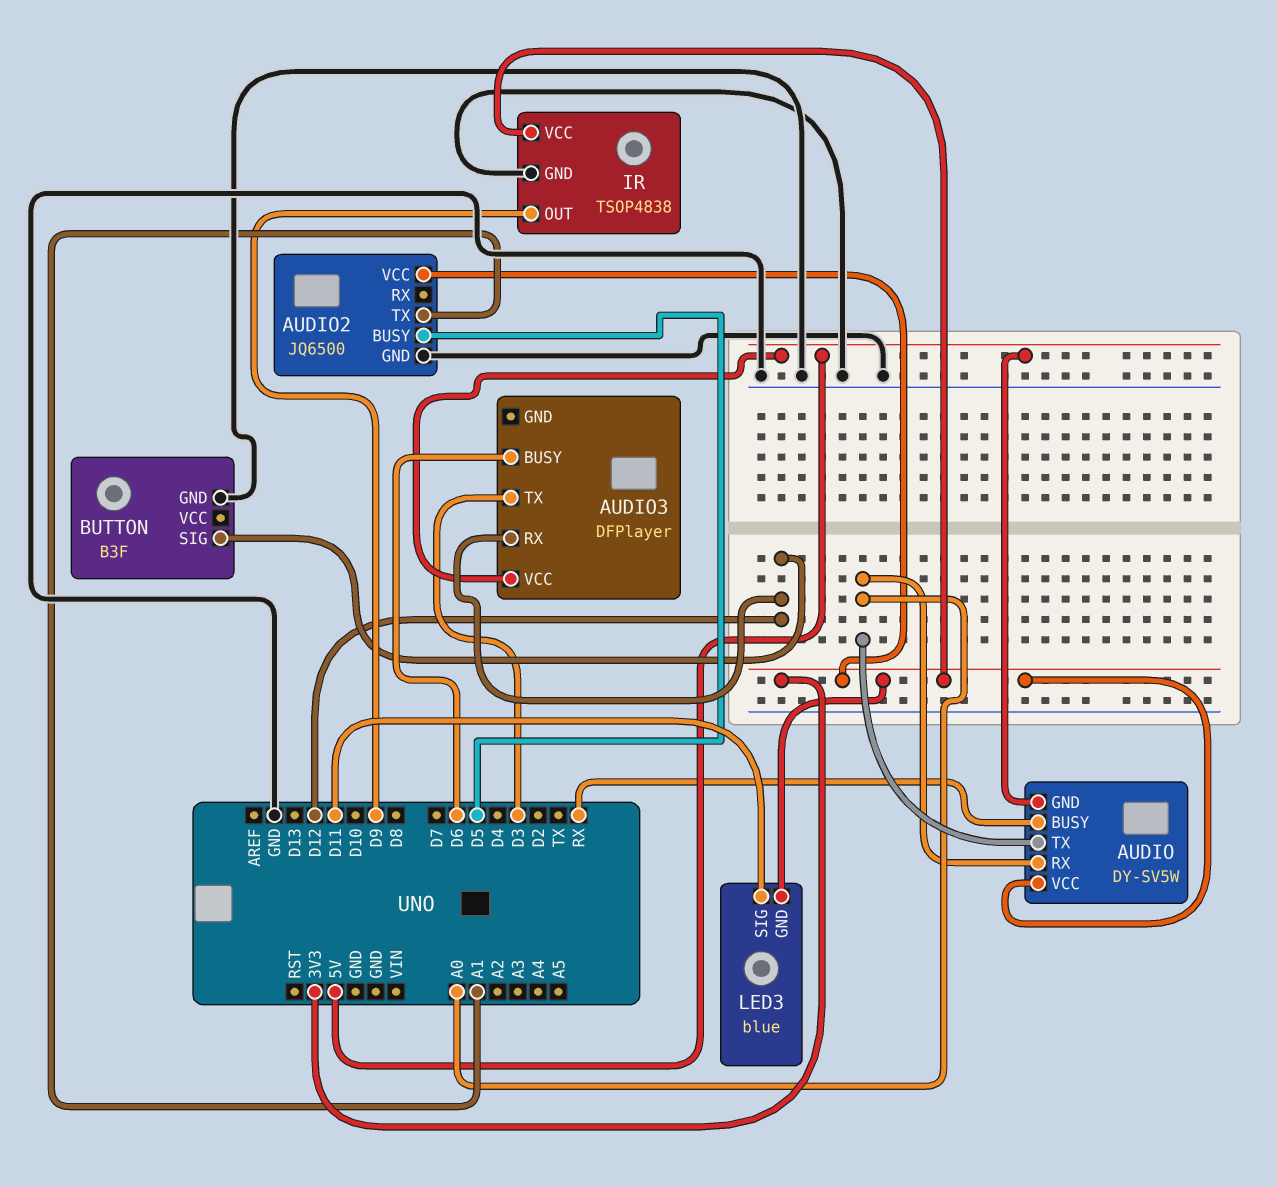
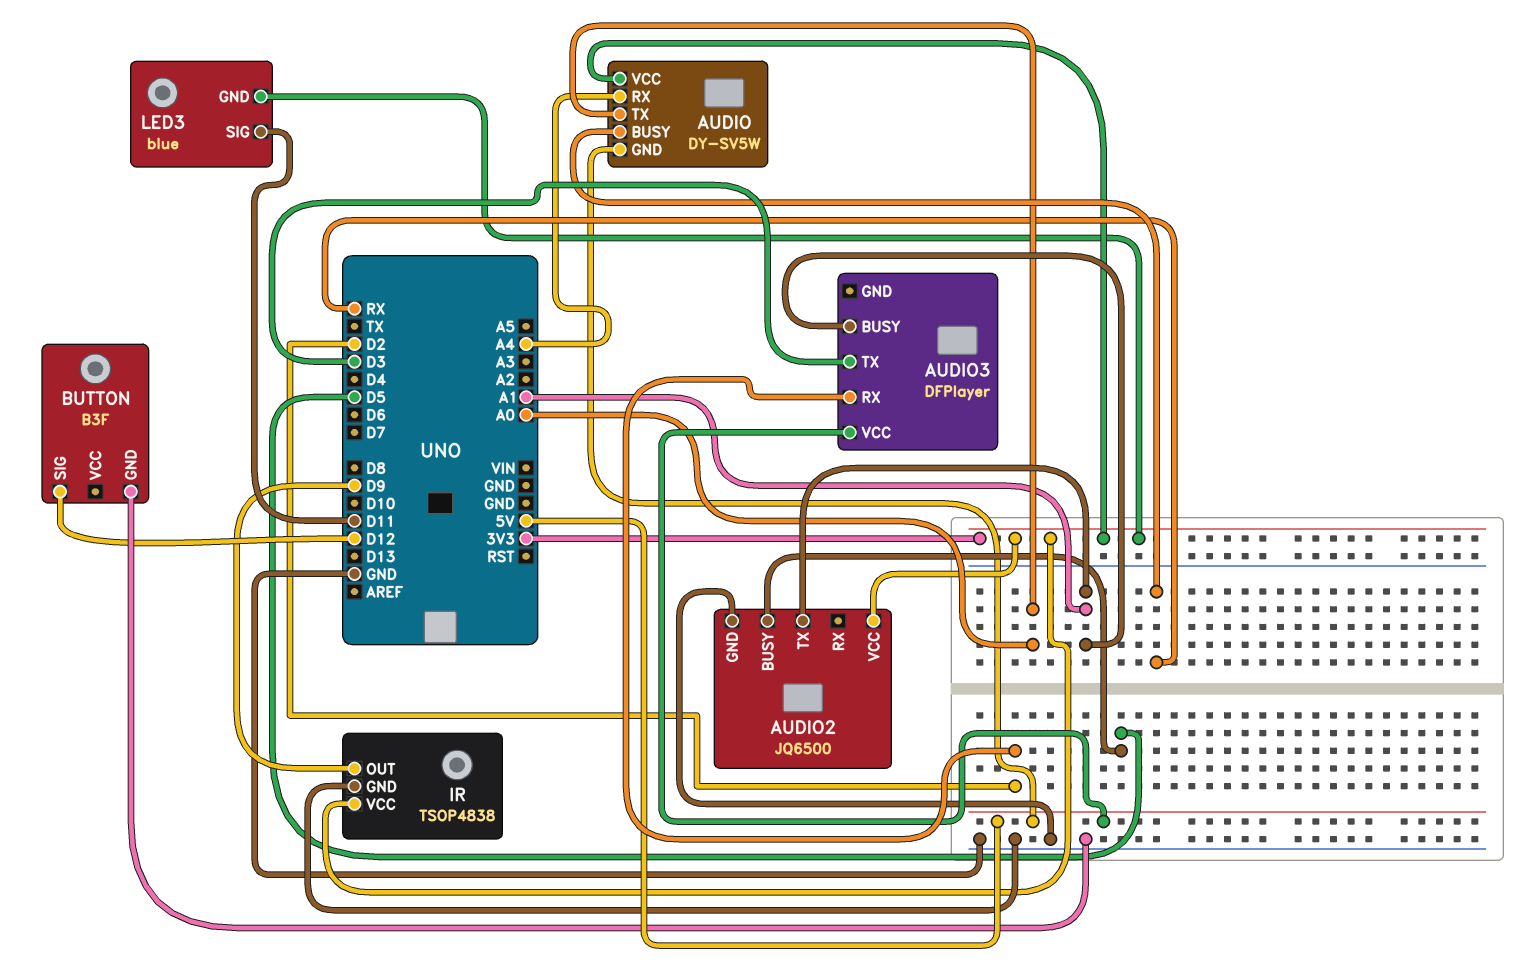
AUDIO pin RX: A0 -> A4
AUDIO3 pin BUSY: D6 -> A1
AUDIO3 pin RX: D12 -> D2

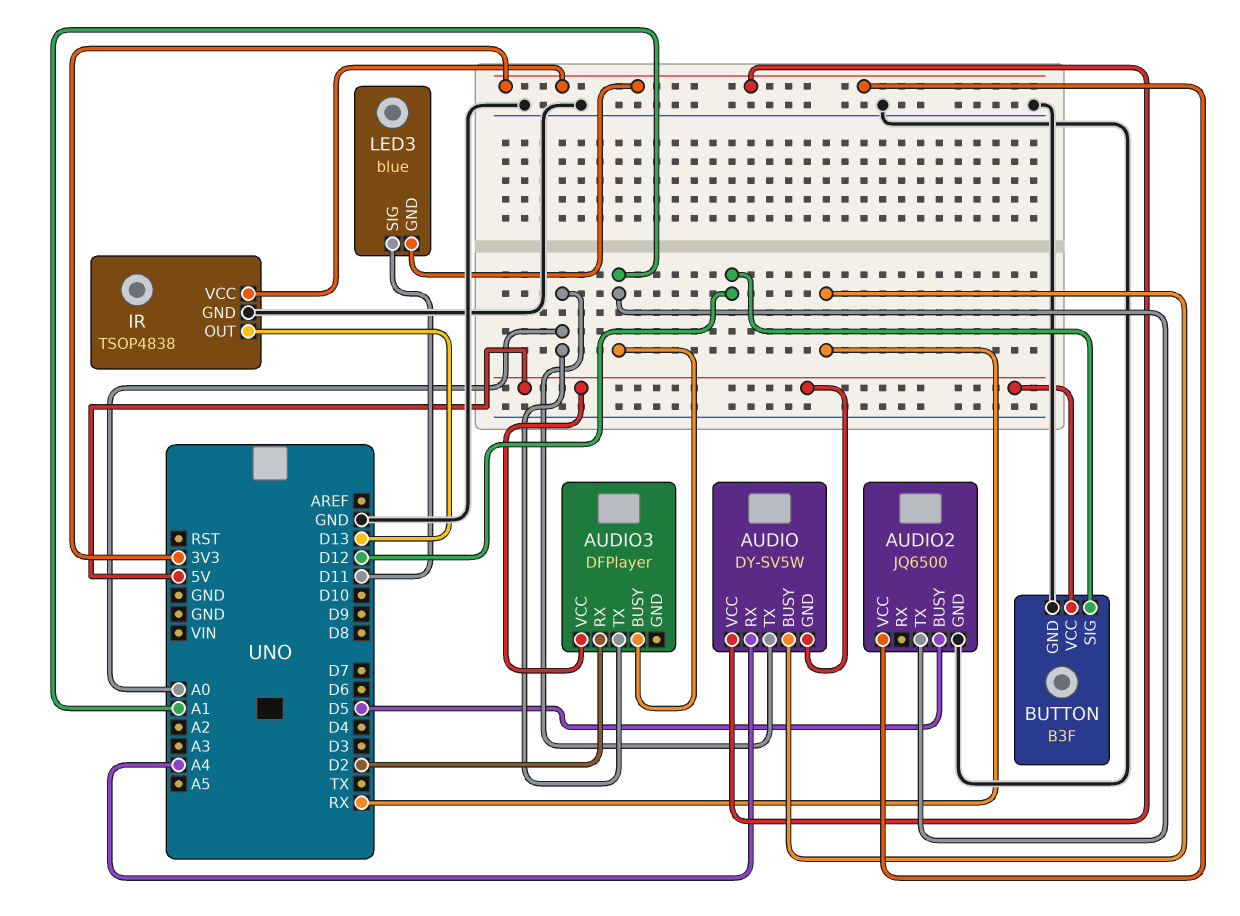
AUDIO3 pin TX: D3 -> A0
BUTTON pin VCC: none -> 5V
IR pin OUT: D9 -> D13

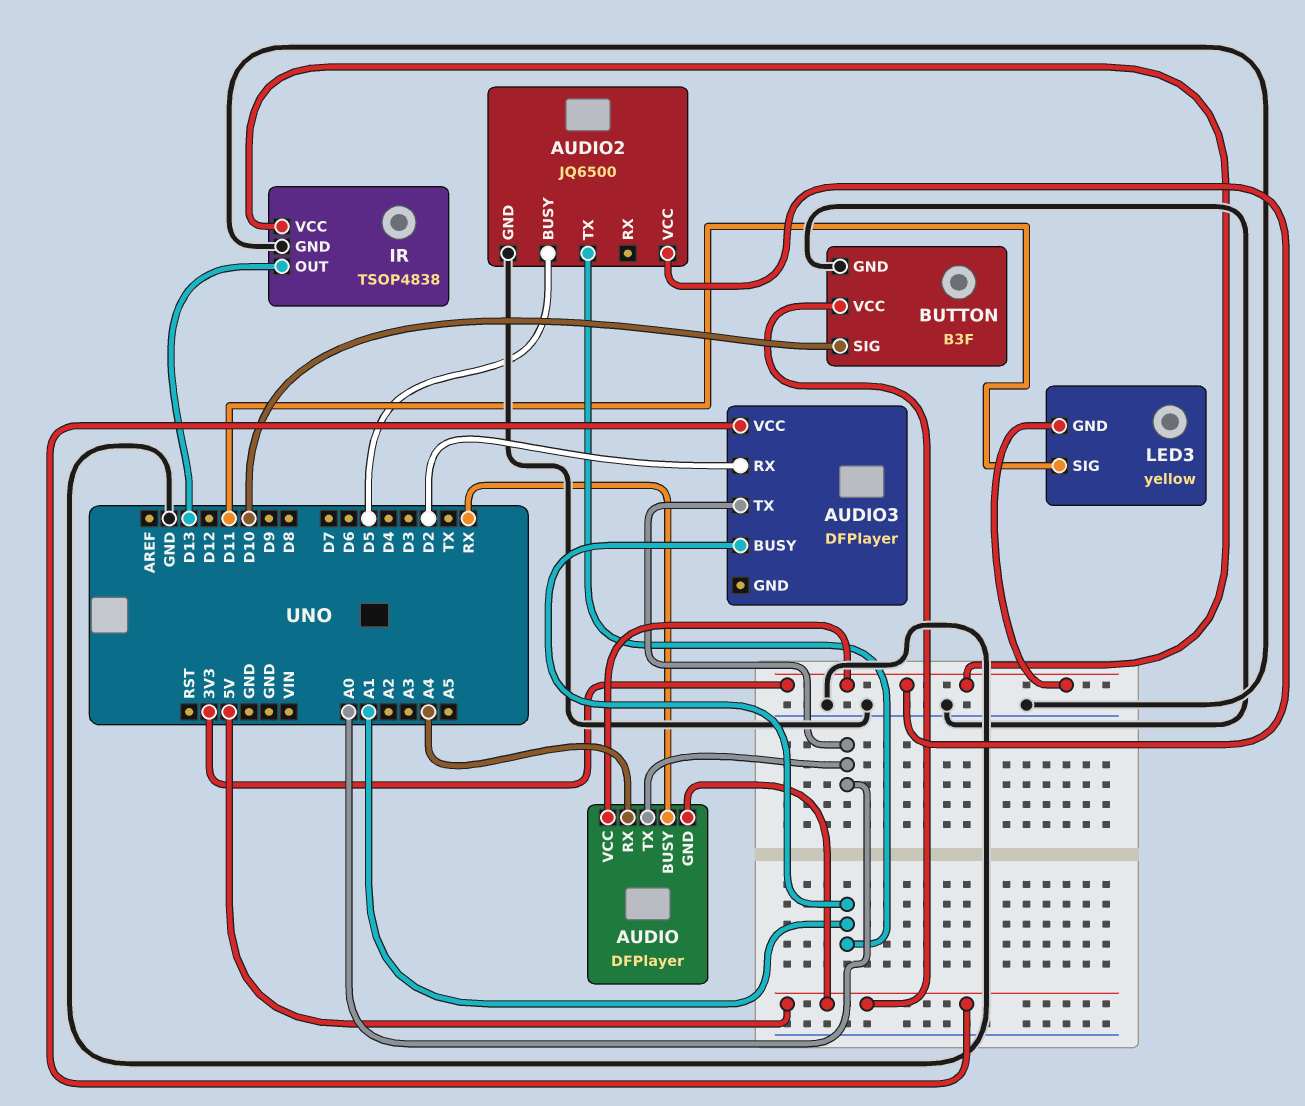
AUDIO: DY-SV5W -> DFPlayer
BUTTON pin SIG: D12 -> D10
LED3: blue -> yellow

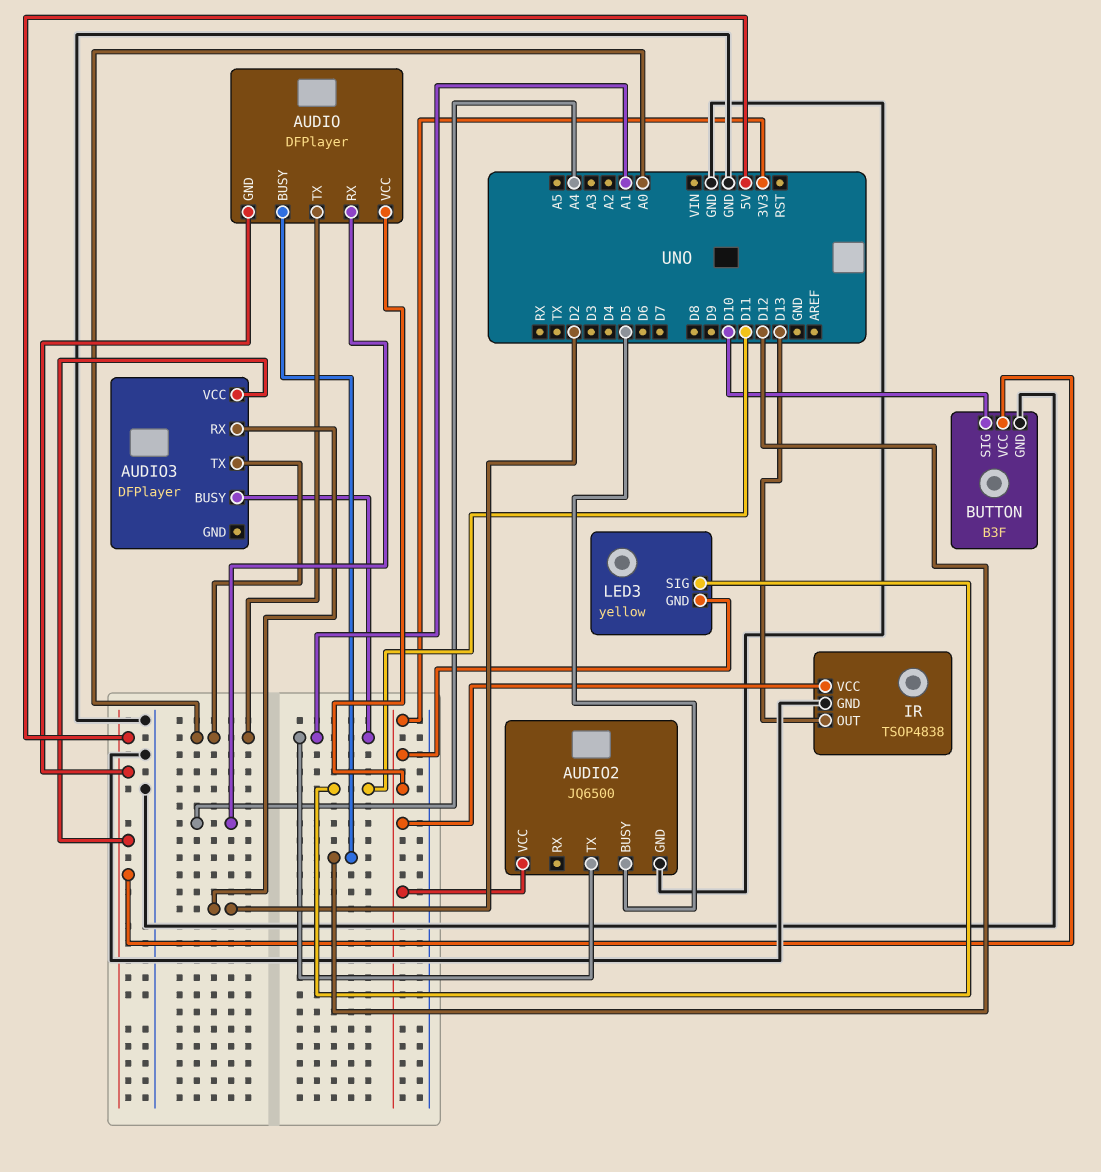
AUDIO pin BUSY: RX -> D12

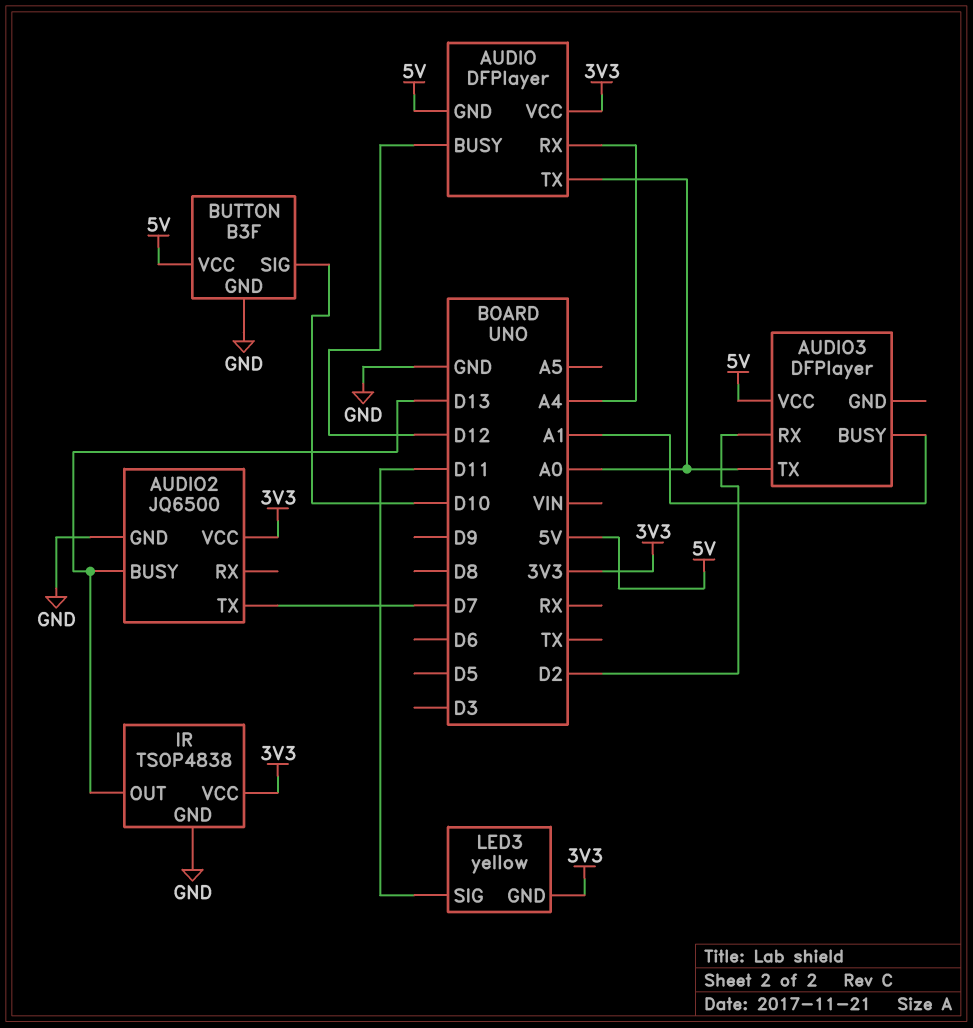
AUDIO2 pin BUSY: D5 -> D13
AUDIO2 pin TX: A1 -> D7

